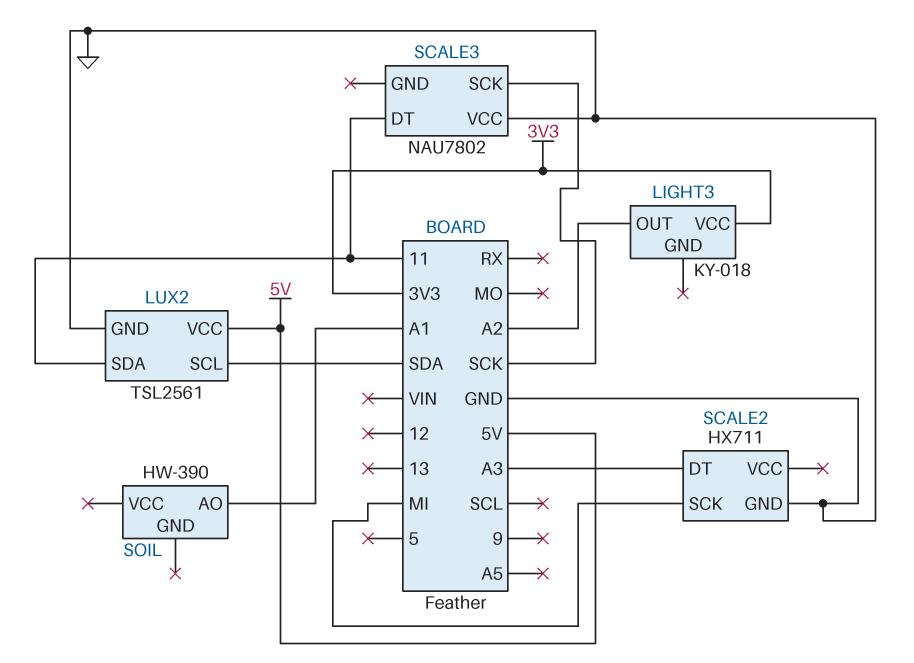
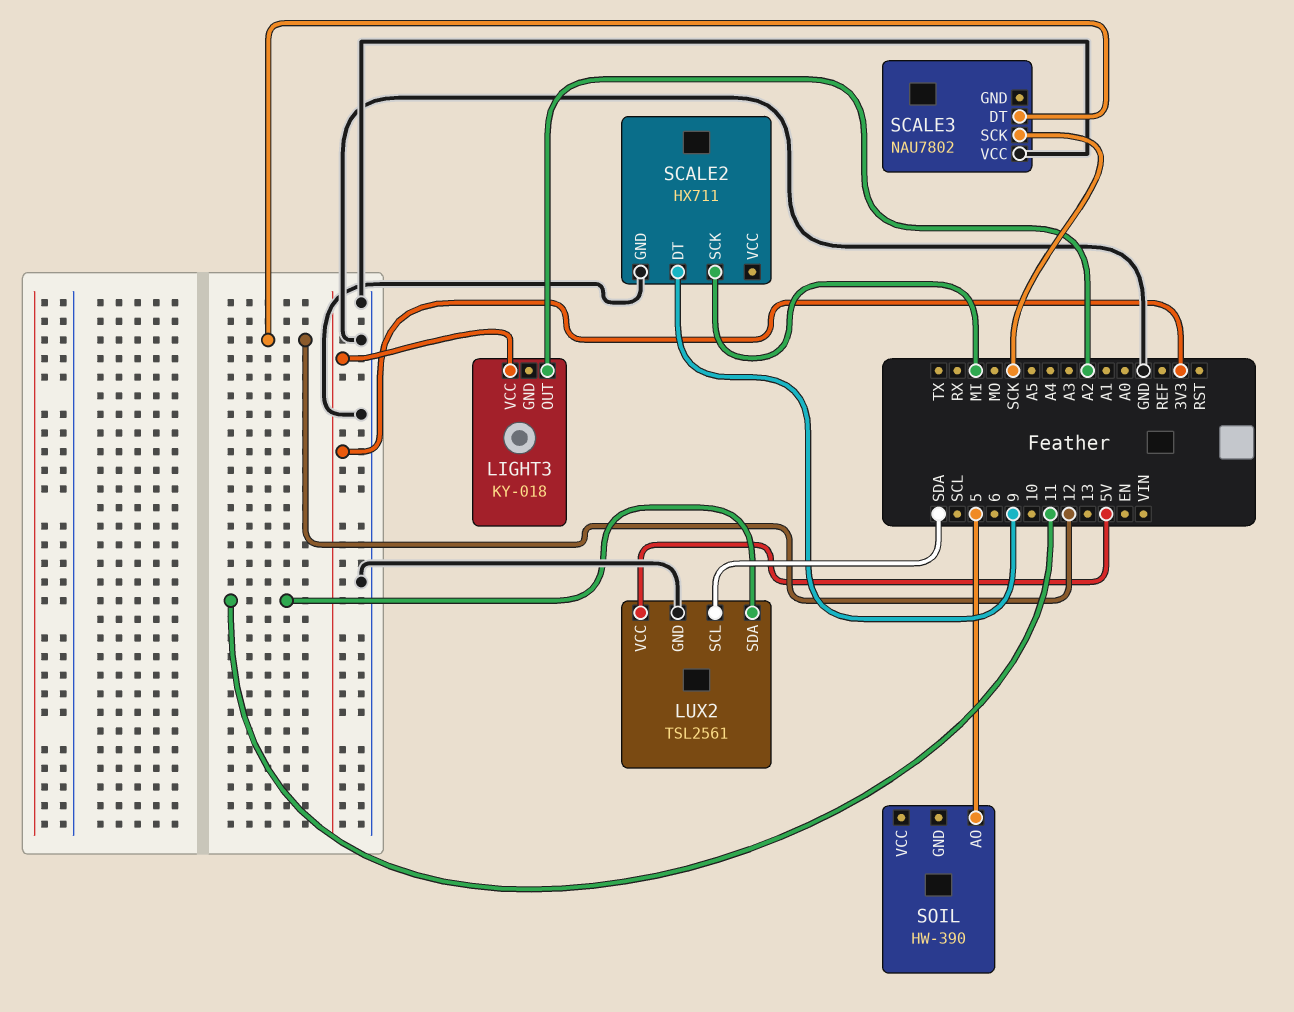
SCALE2 pin DT: A3 -> 9
SCALE3 pin DT: 11 -> 12
SOIL pin AO: A1 -> 5

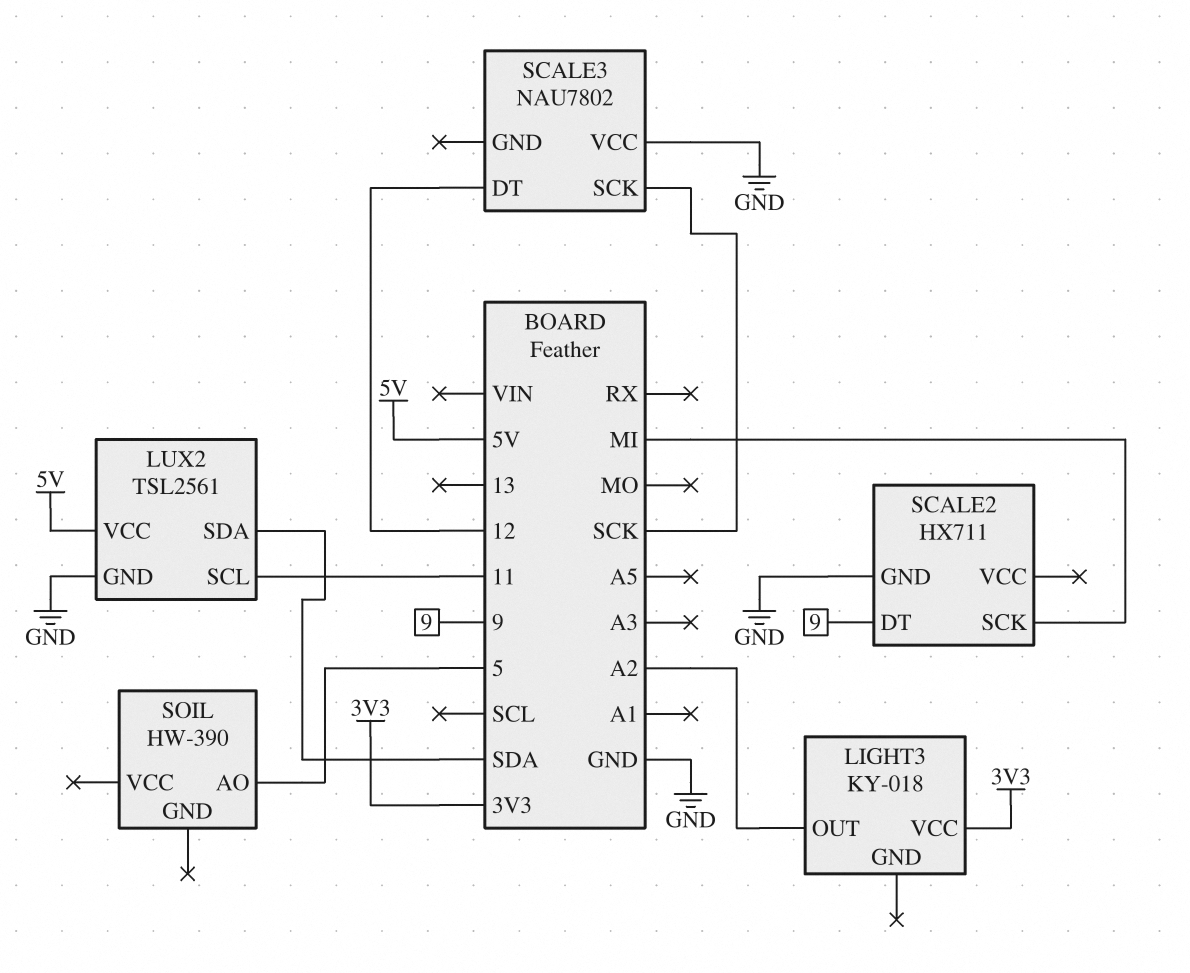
LUX2 pin SCL: SDA -> 11
LUX2 pin SDA: 11 -> SDA

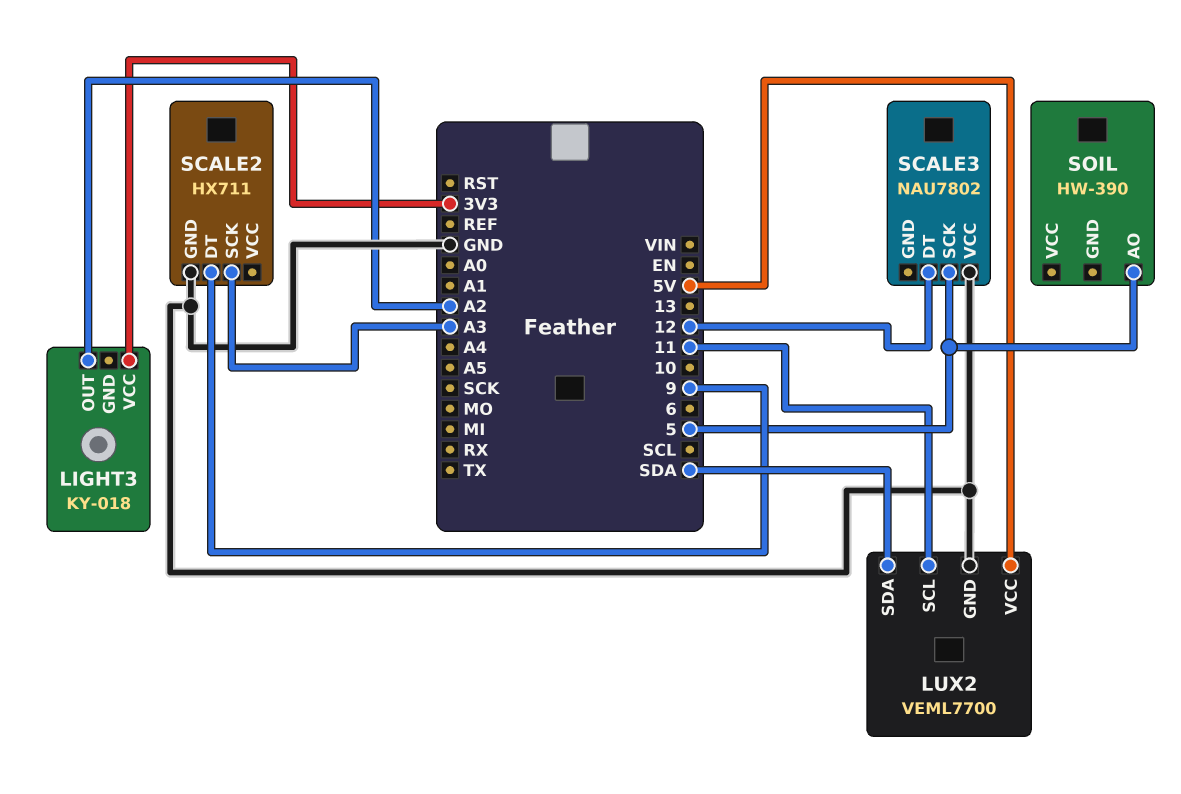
LUX2: TSL2561 -> VEML7700
SCALE2 pin SCK: MI -> A3
SCALE3 pin SCK: SCK -> 5

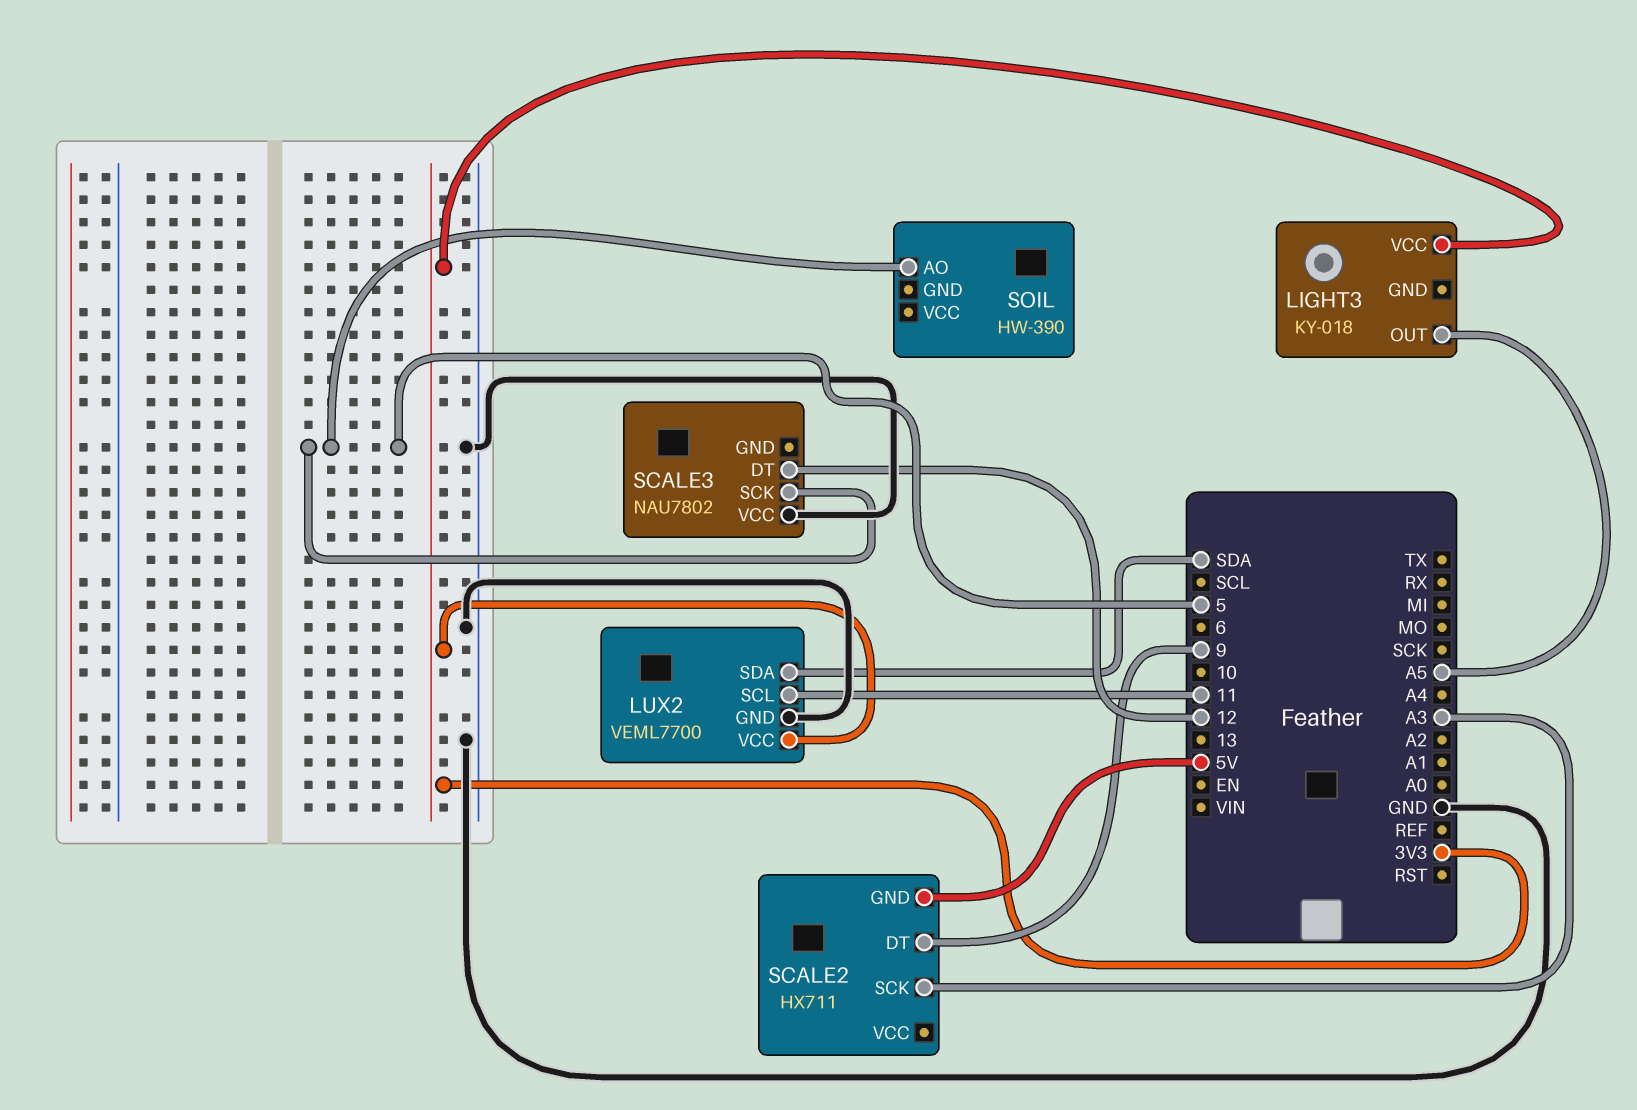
LIGHT3 pin OUT: A2 -> A5
LUX2 pin VCC: 5V -> 3V3
SCALE2 pin GND: GND -> 5V

